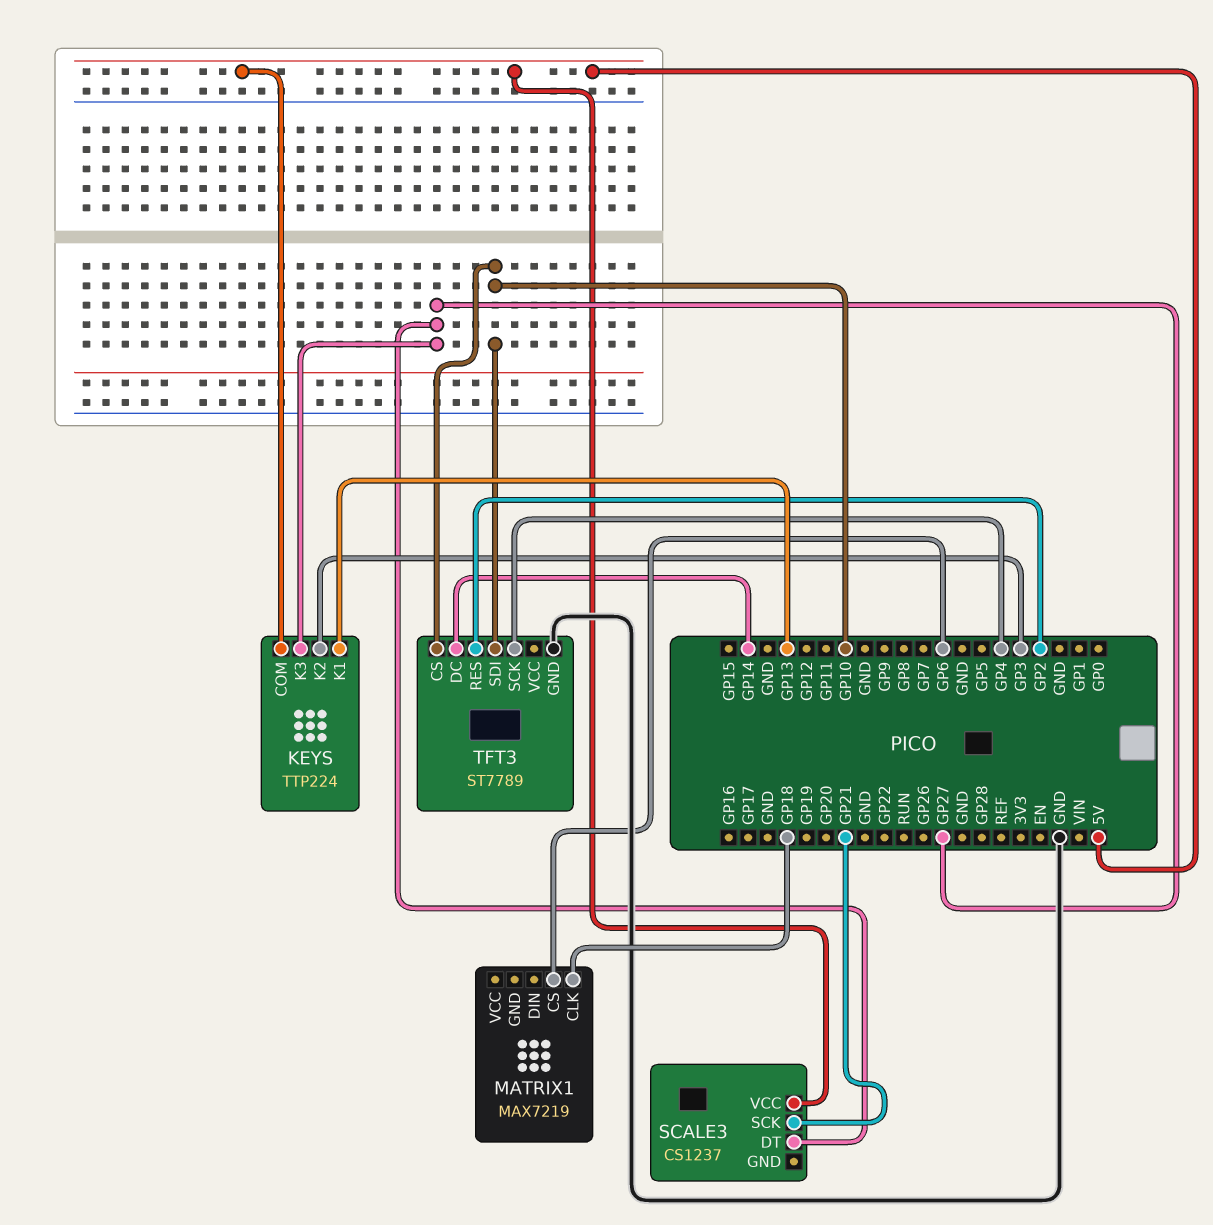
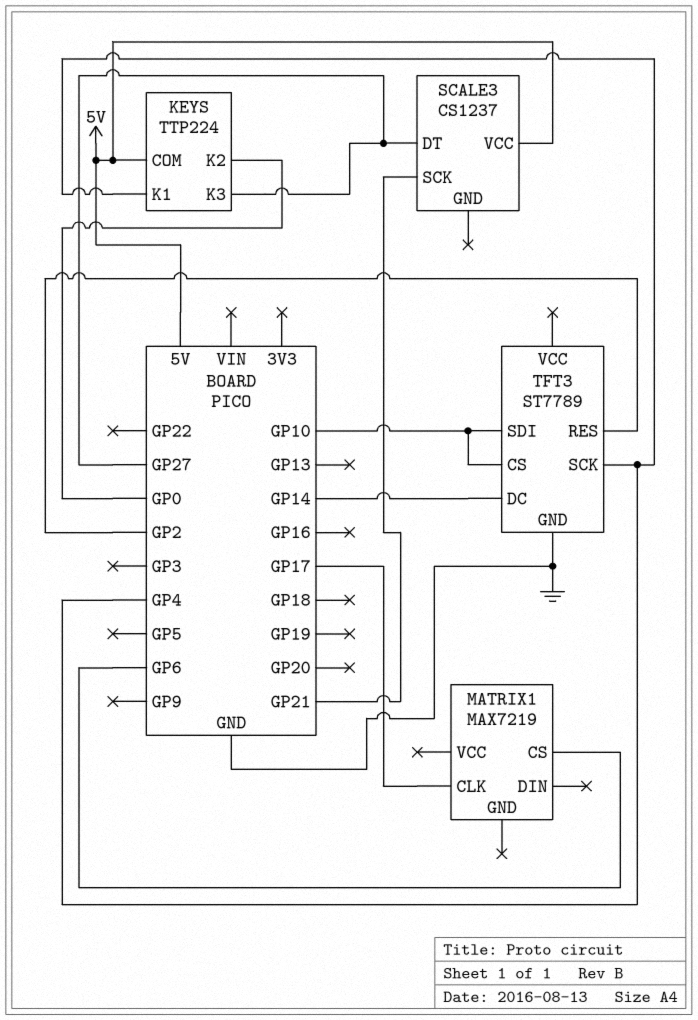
KEYS pin K1: GP13 -> GP4
KEYS pin K2: GP3 -> GP0
MATRIX1 pin CLK: GP18 -> GP17

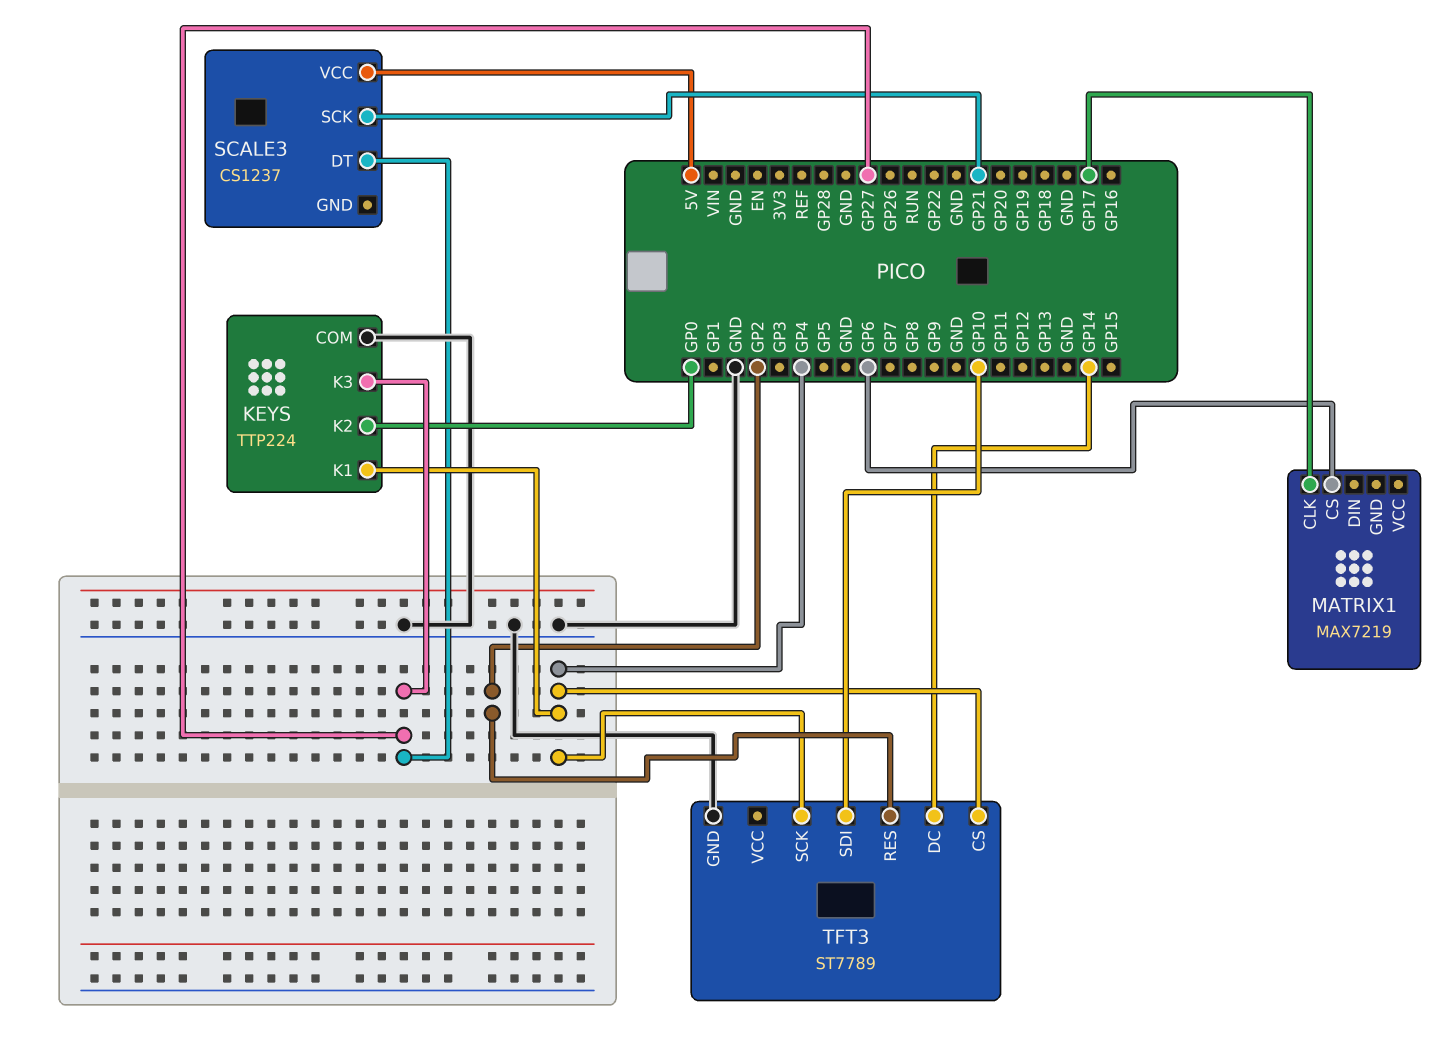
KEYS pin COM: 5V -> GND
TFT3 pin CS: GP10 -> GP4

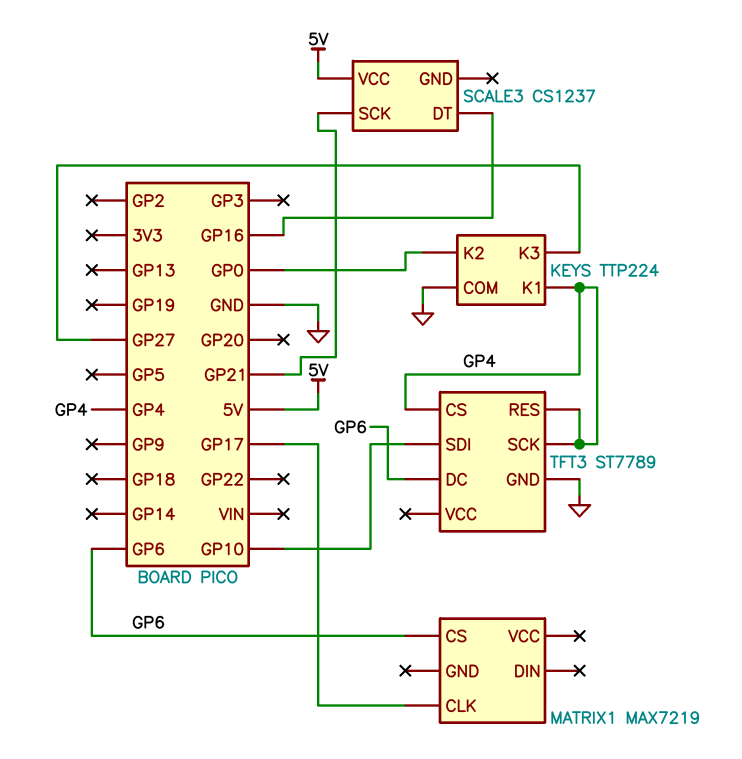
SCALE3 pin DT: GP27 -> GP16
TFT3 pin DC: GP14 -> GP6
TFT3 pin RES: GP2 -> GP4

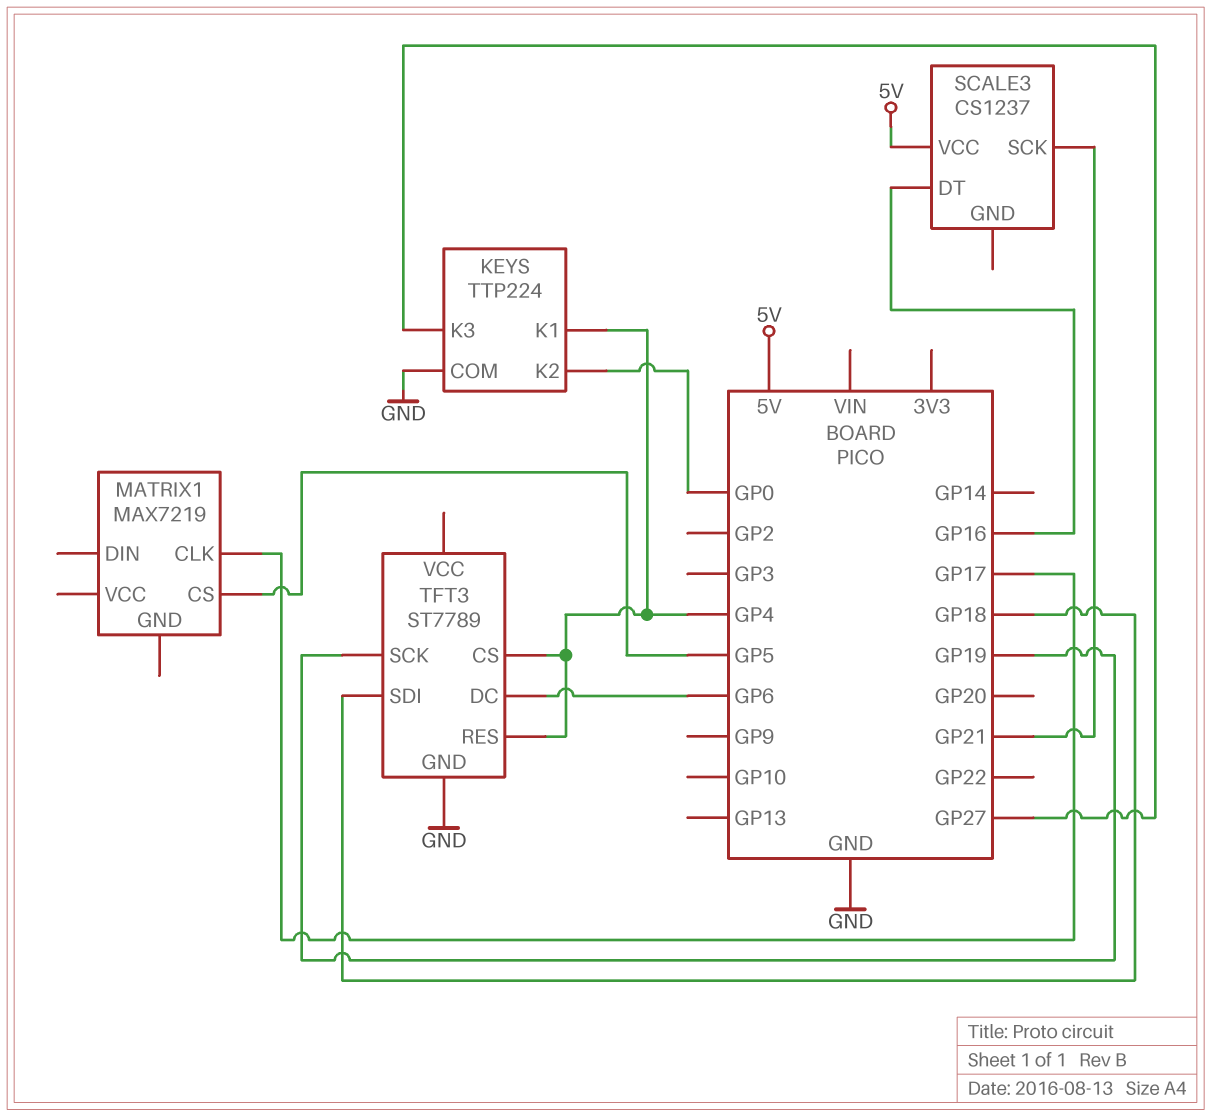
MATRIX1 pin CS: GP6 -> GP5
TFT3 pin SCK: GP4 -> GP19
TFT3 pin SDI: GP10 -> GP18

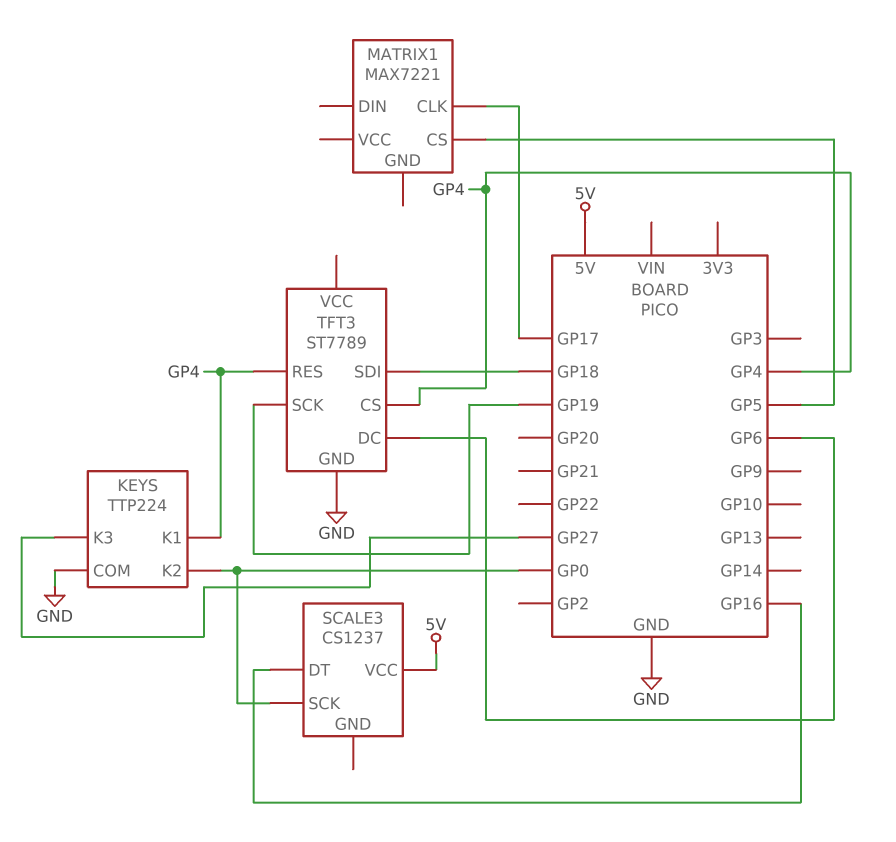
MATRIX1: MAX7219 -> MAX7221
SCALE3 pin SCK: GP21 -> GP0

